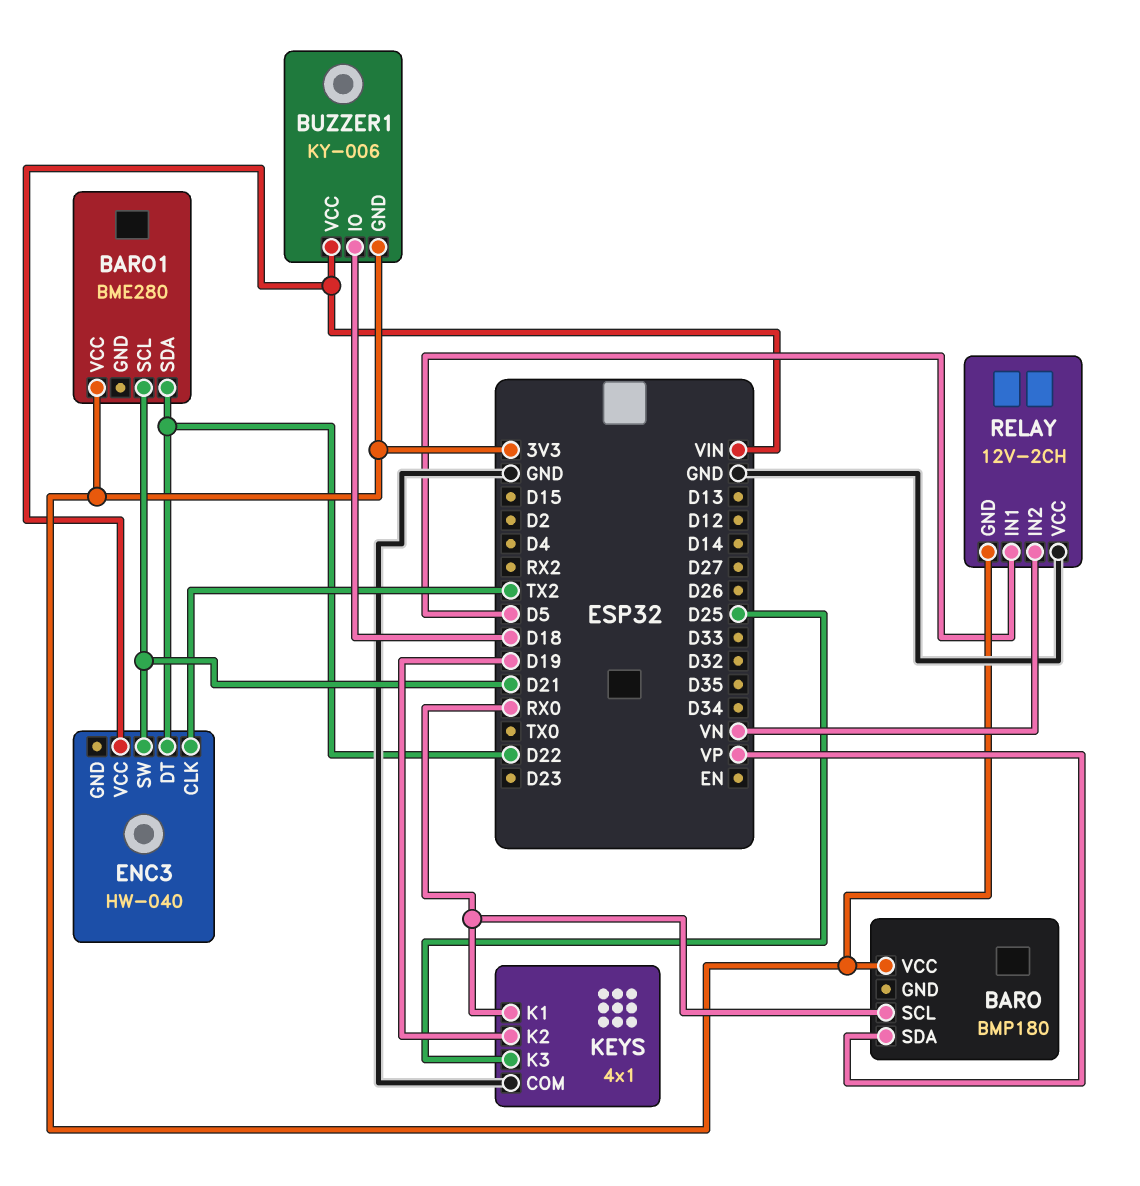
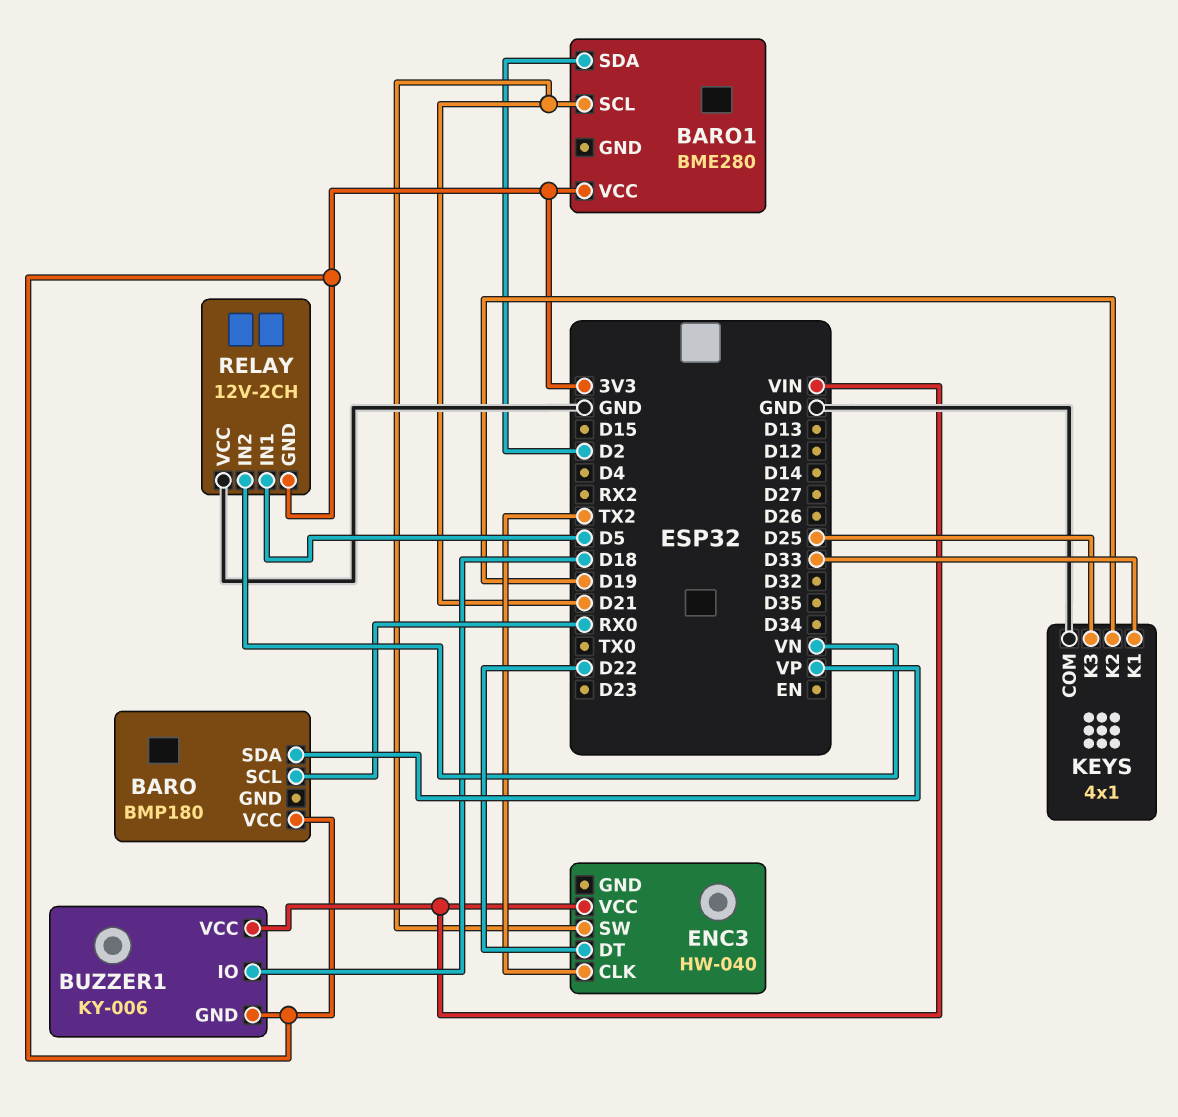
BARO1 pin SDA: D22 -> D2
KEYS pin K1: RX0 -> D33

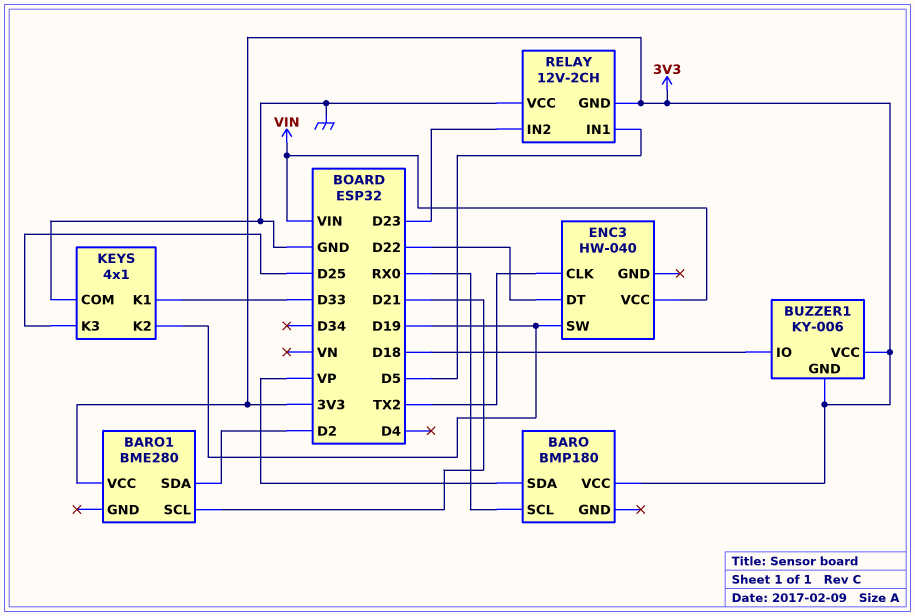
BUZZER1 pin VCC: VIN -> 3V3
ENC3 pin SW: D21 -> D19
RELAY pin IN2: VN -> D23

